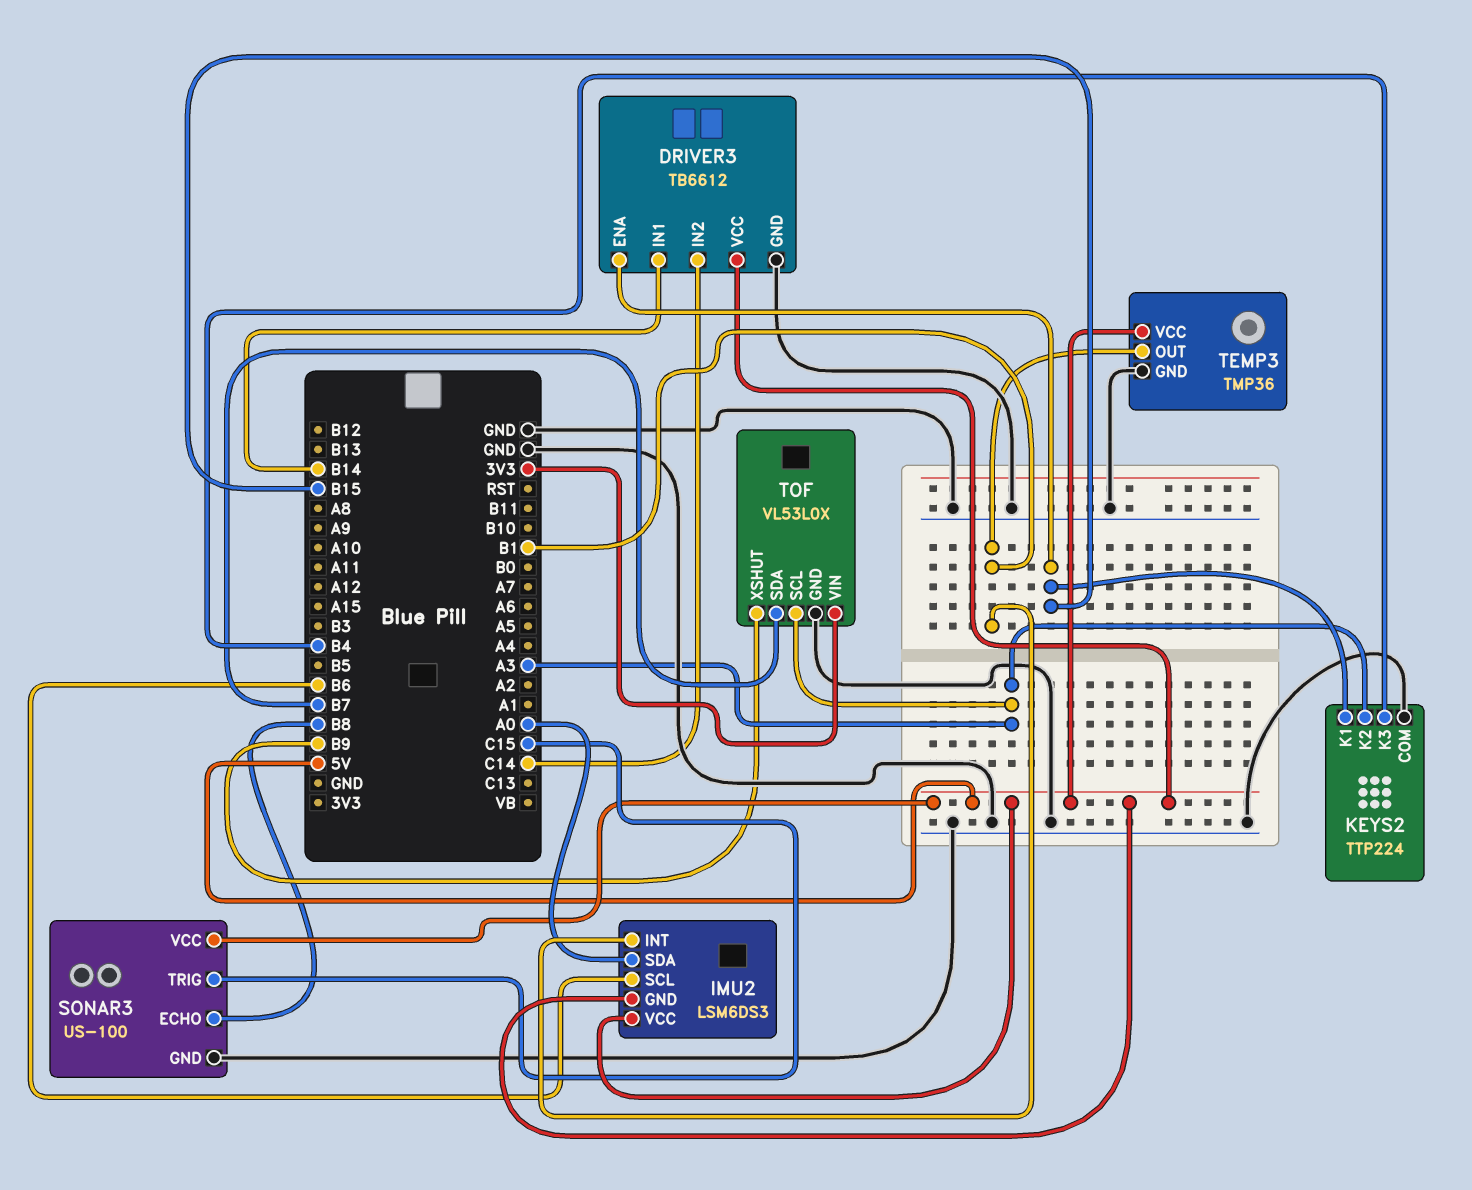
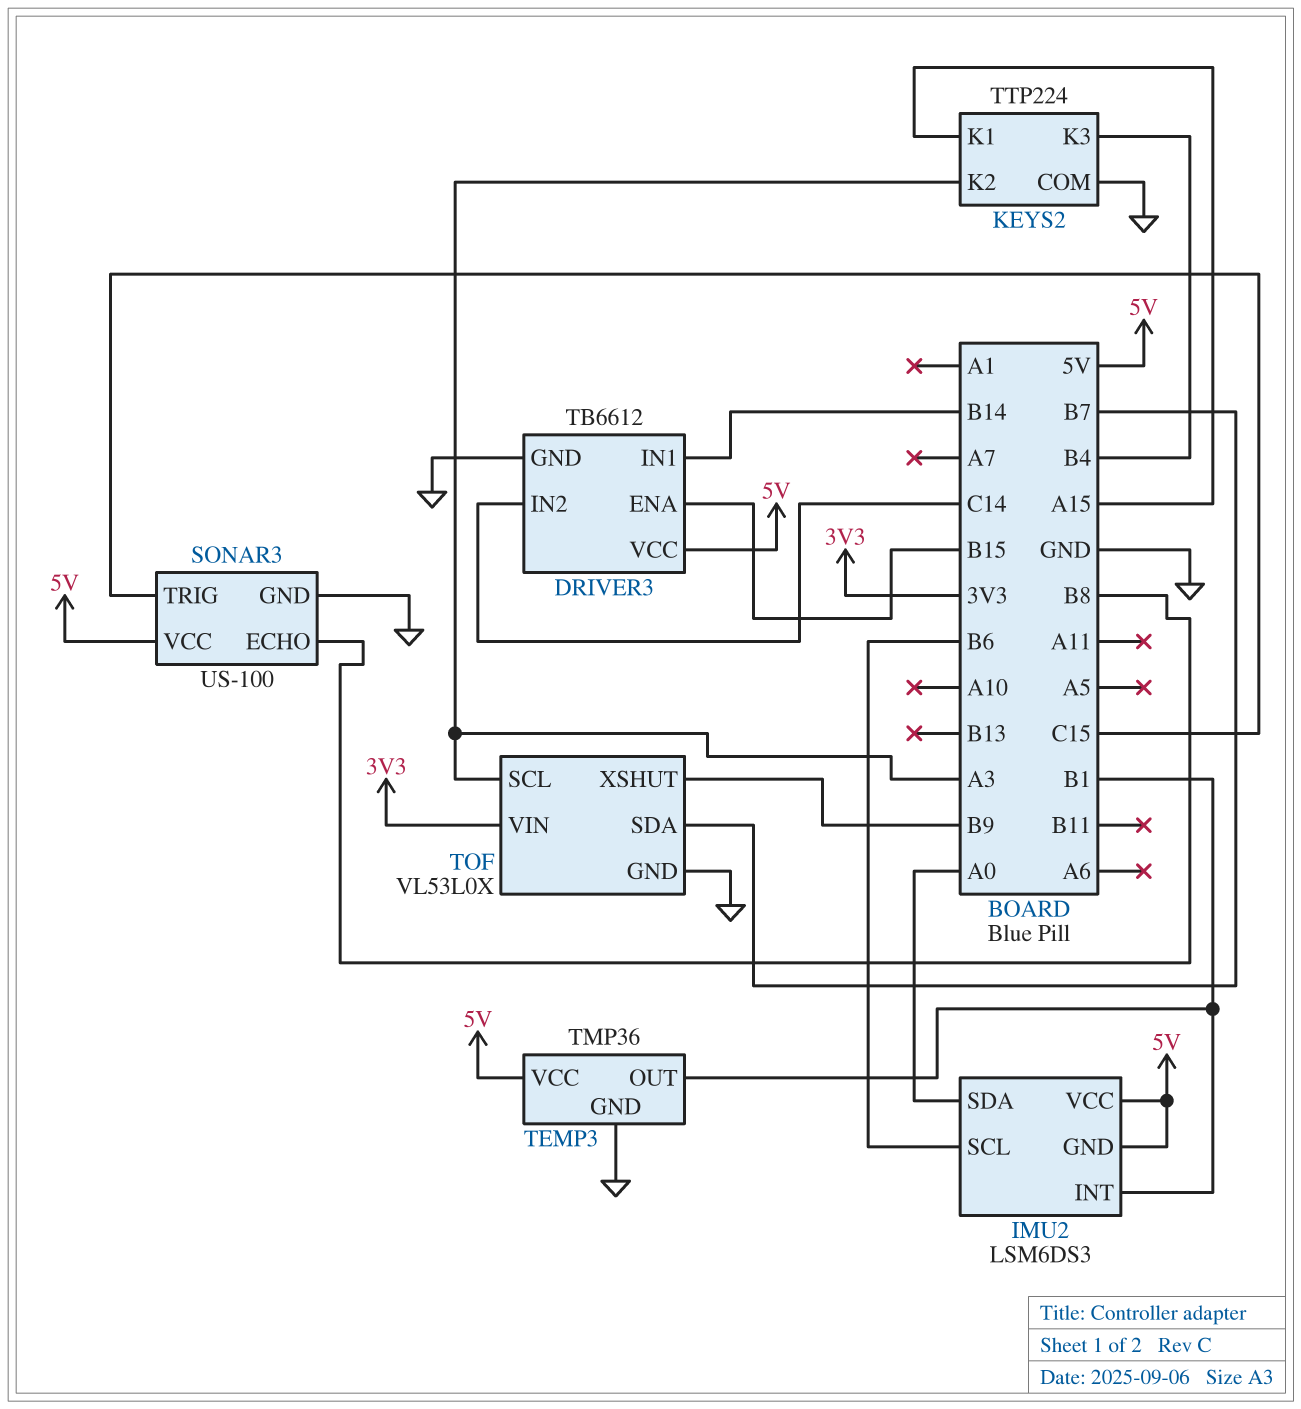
KEYS2 pin K1: B15 -> A15

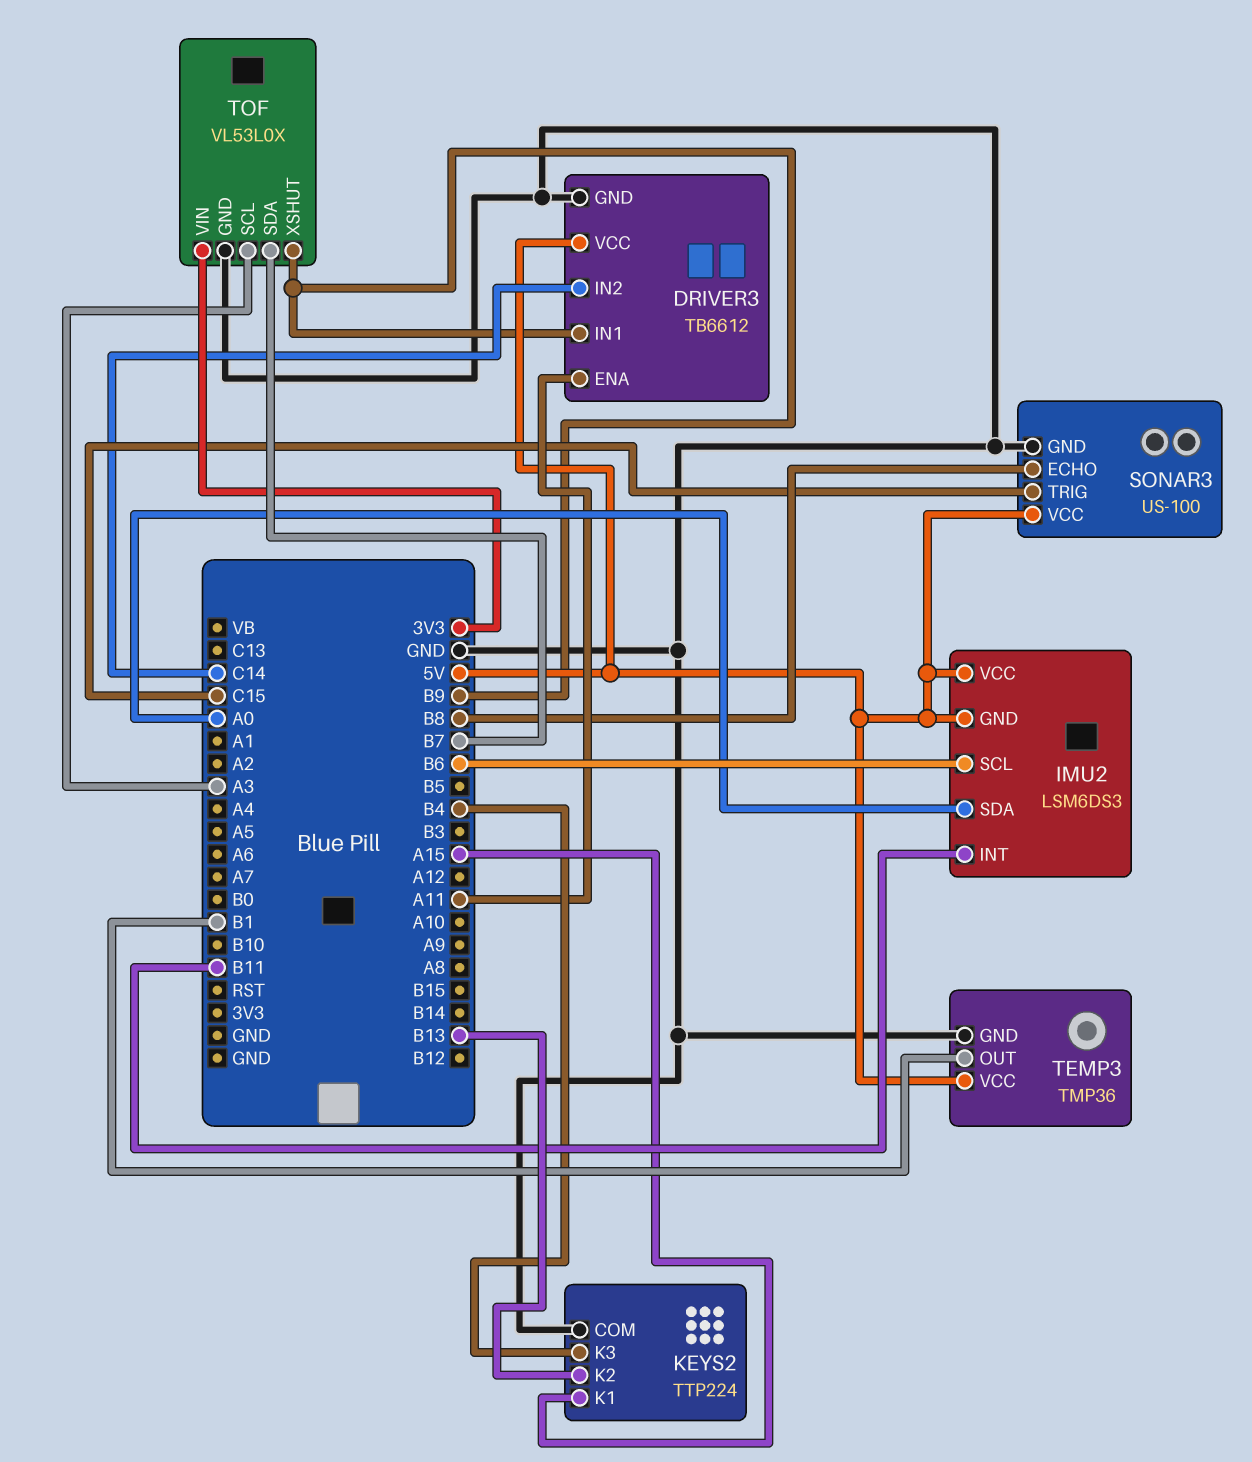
DRIVER3 pin ENA: B15 -> A11
DRIVER3 pin IN1: B14 -> B9
IMU2 pin INT: B1 -> B11
KEYS2 pin K2: A3 -> B13

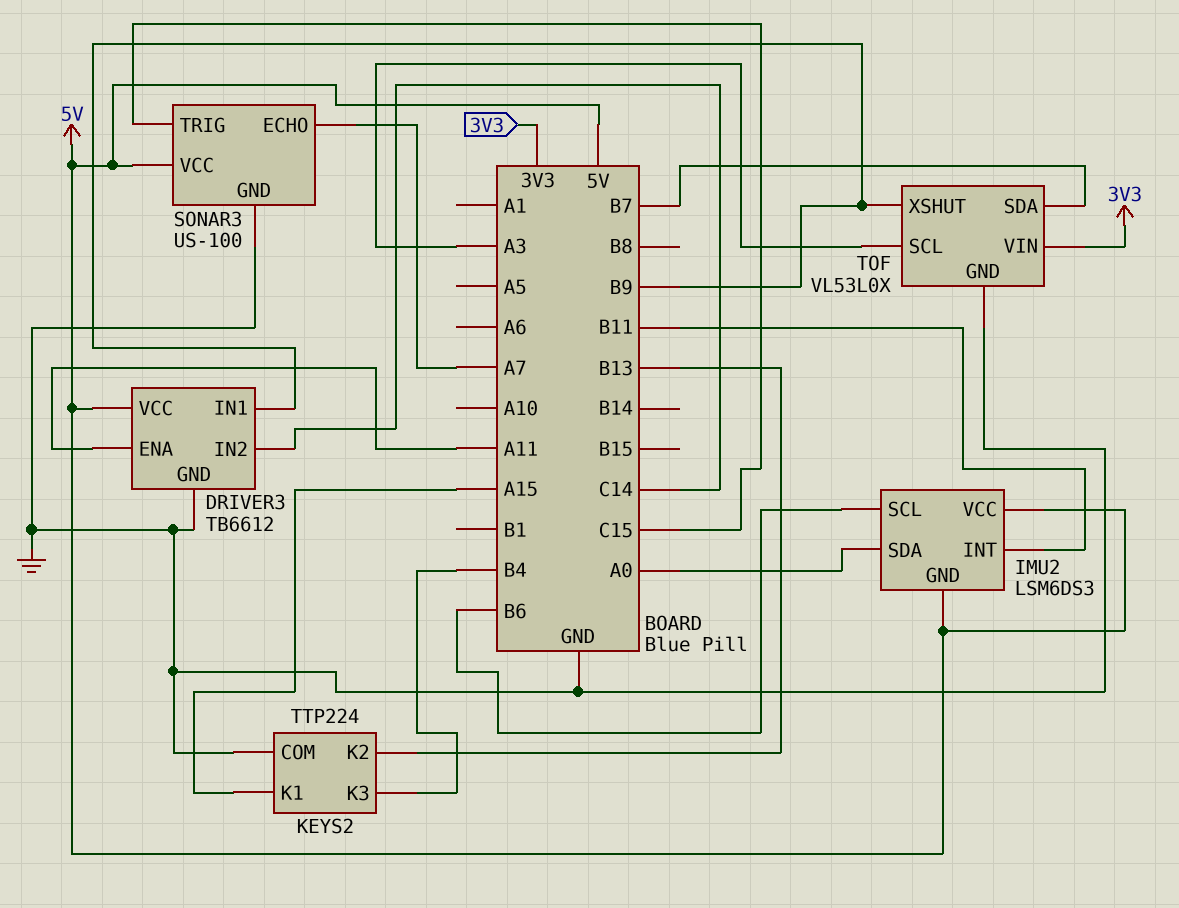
SONAR3 pin ECHO: B8 -> A7
TEMP3: TMP36 -> none
TEMP3 pin GND: GND -> none
TEMP3 pin OUT: B1 -> none
TEMP3 pin VCC: 5V -> none

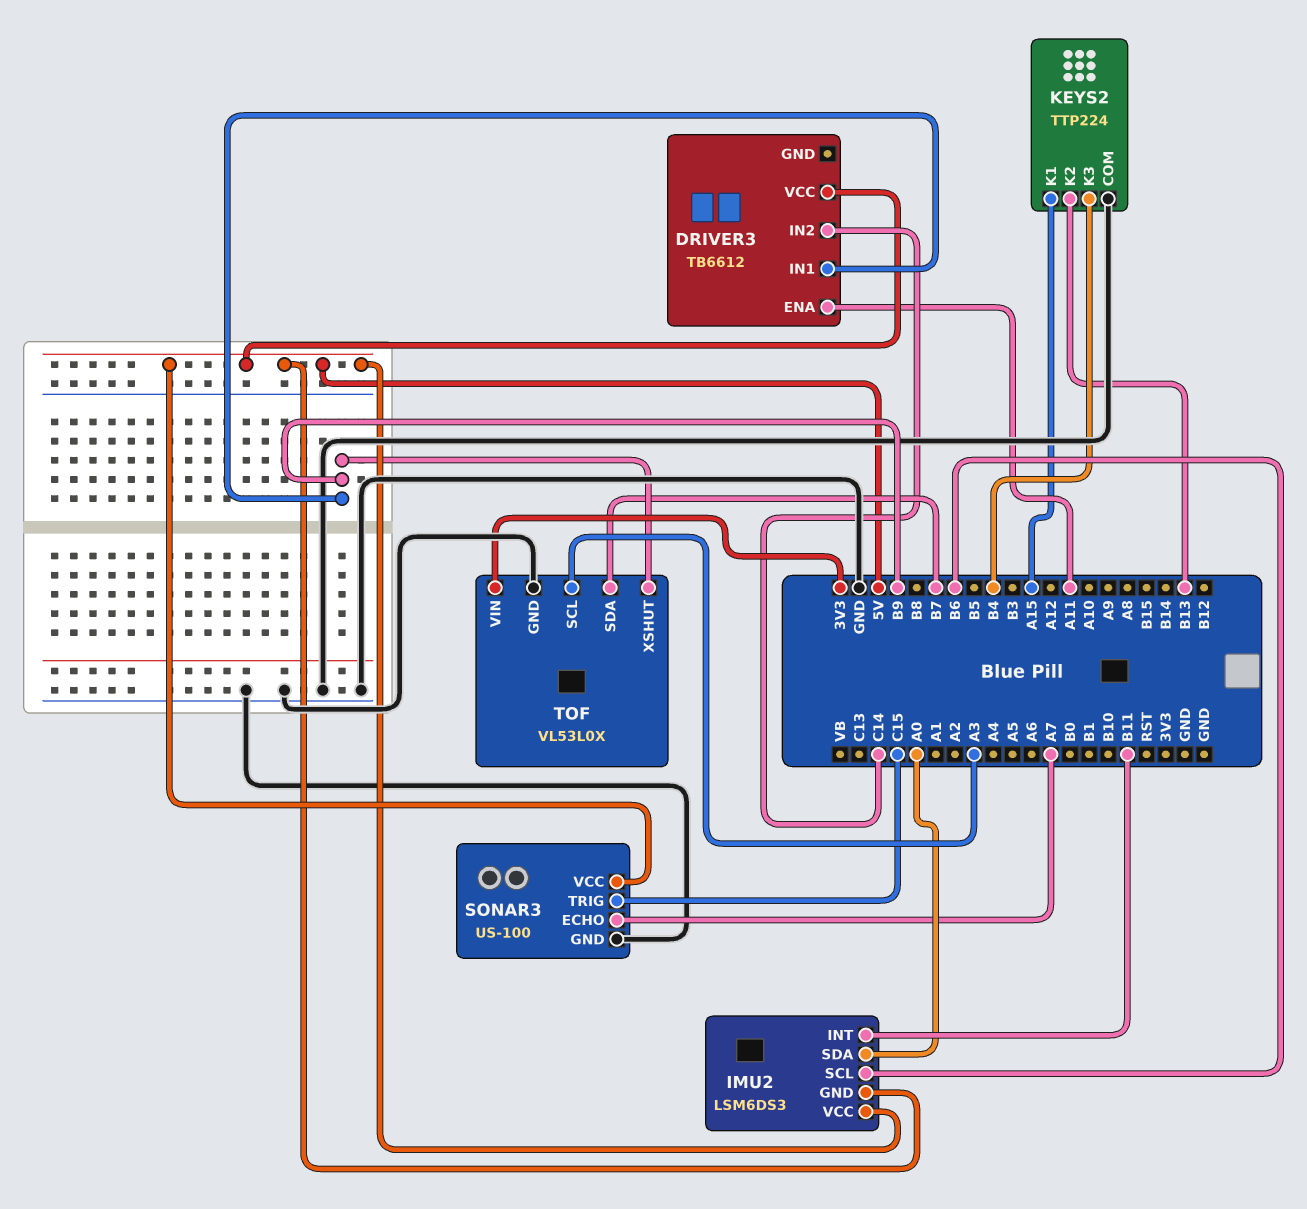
DRIVER3 pin GND: GND -> none

